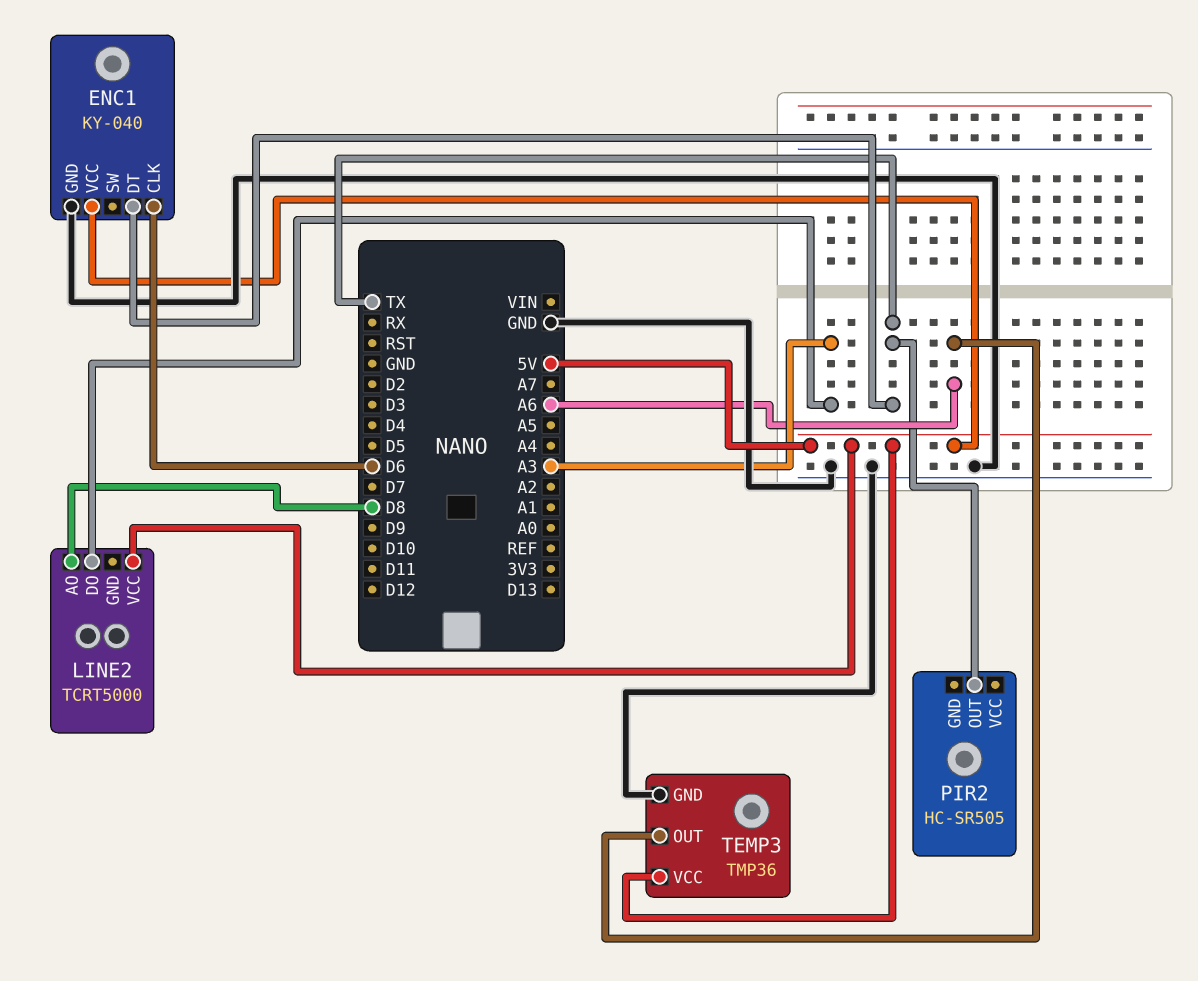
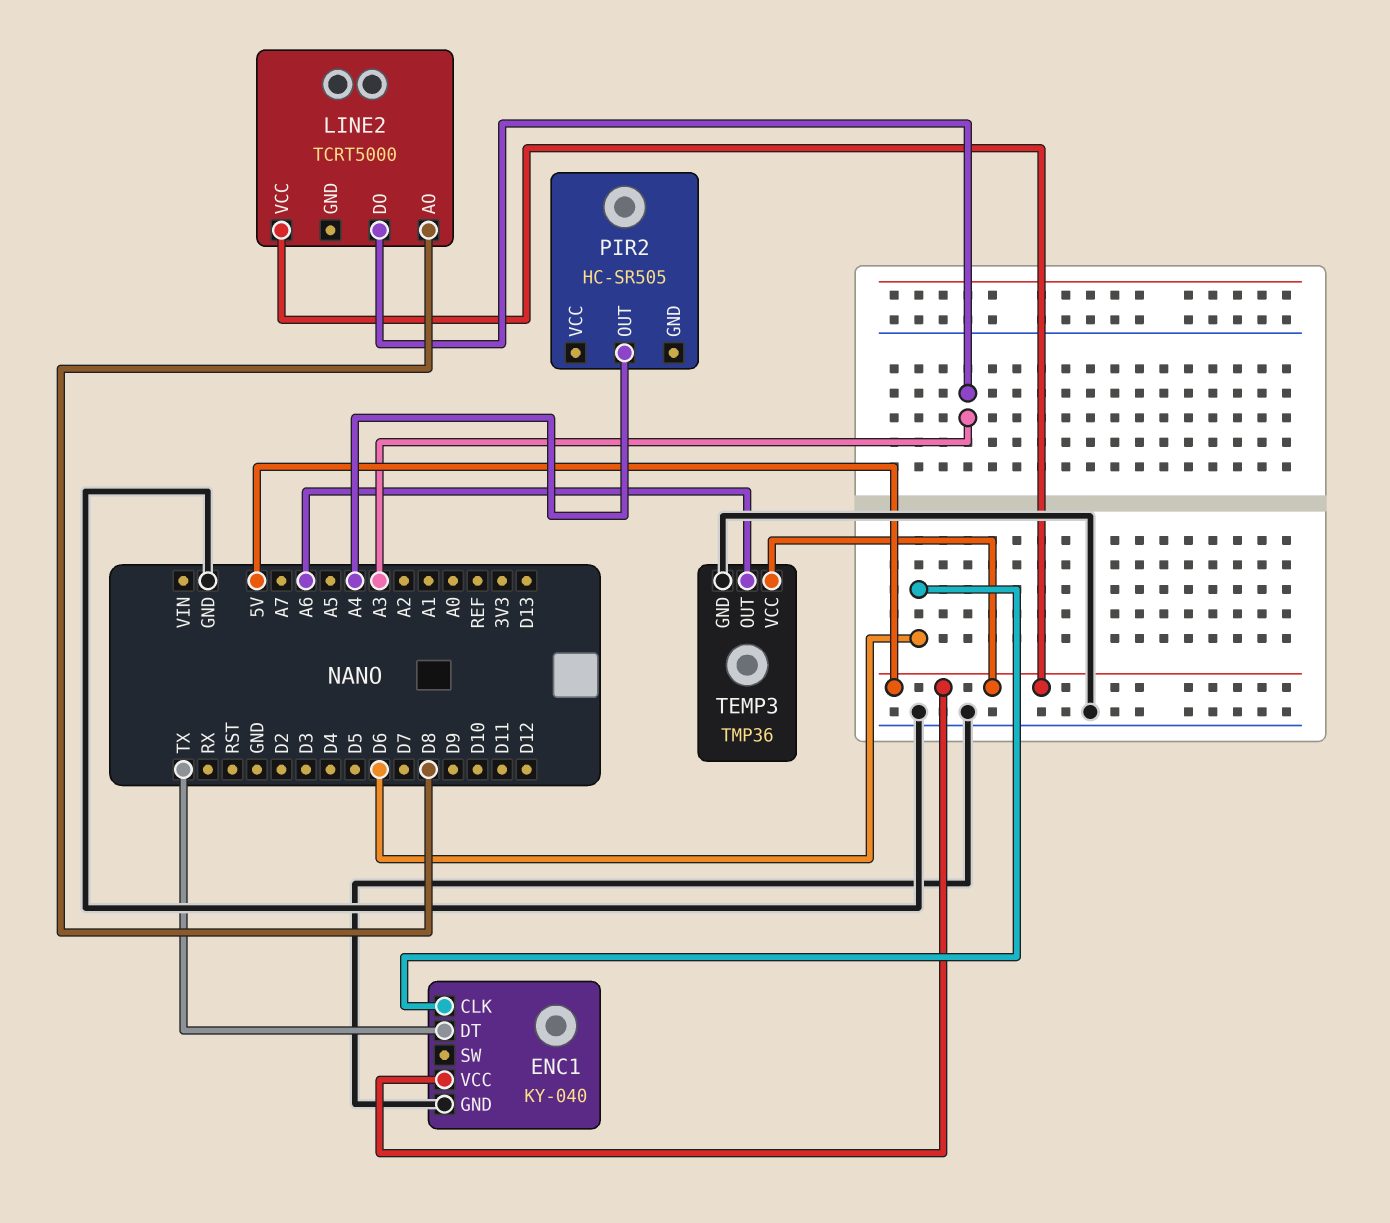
PIR2 pin OUT: TX -> A4

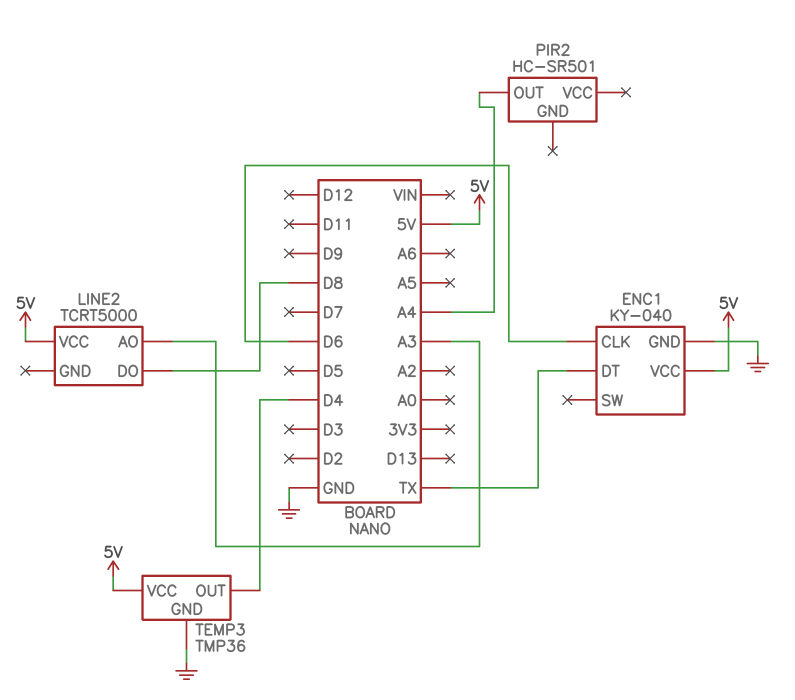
LINE2 pin AO: D8 -> A3
LINE2 pin DO: A3 -> D8
PIR2: HC-SR505 -> HC-SR501
TEMP3 pin OUT: A6 -> D4

